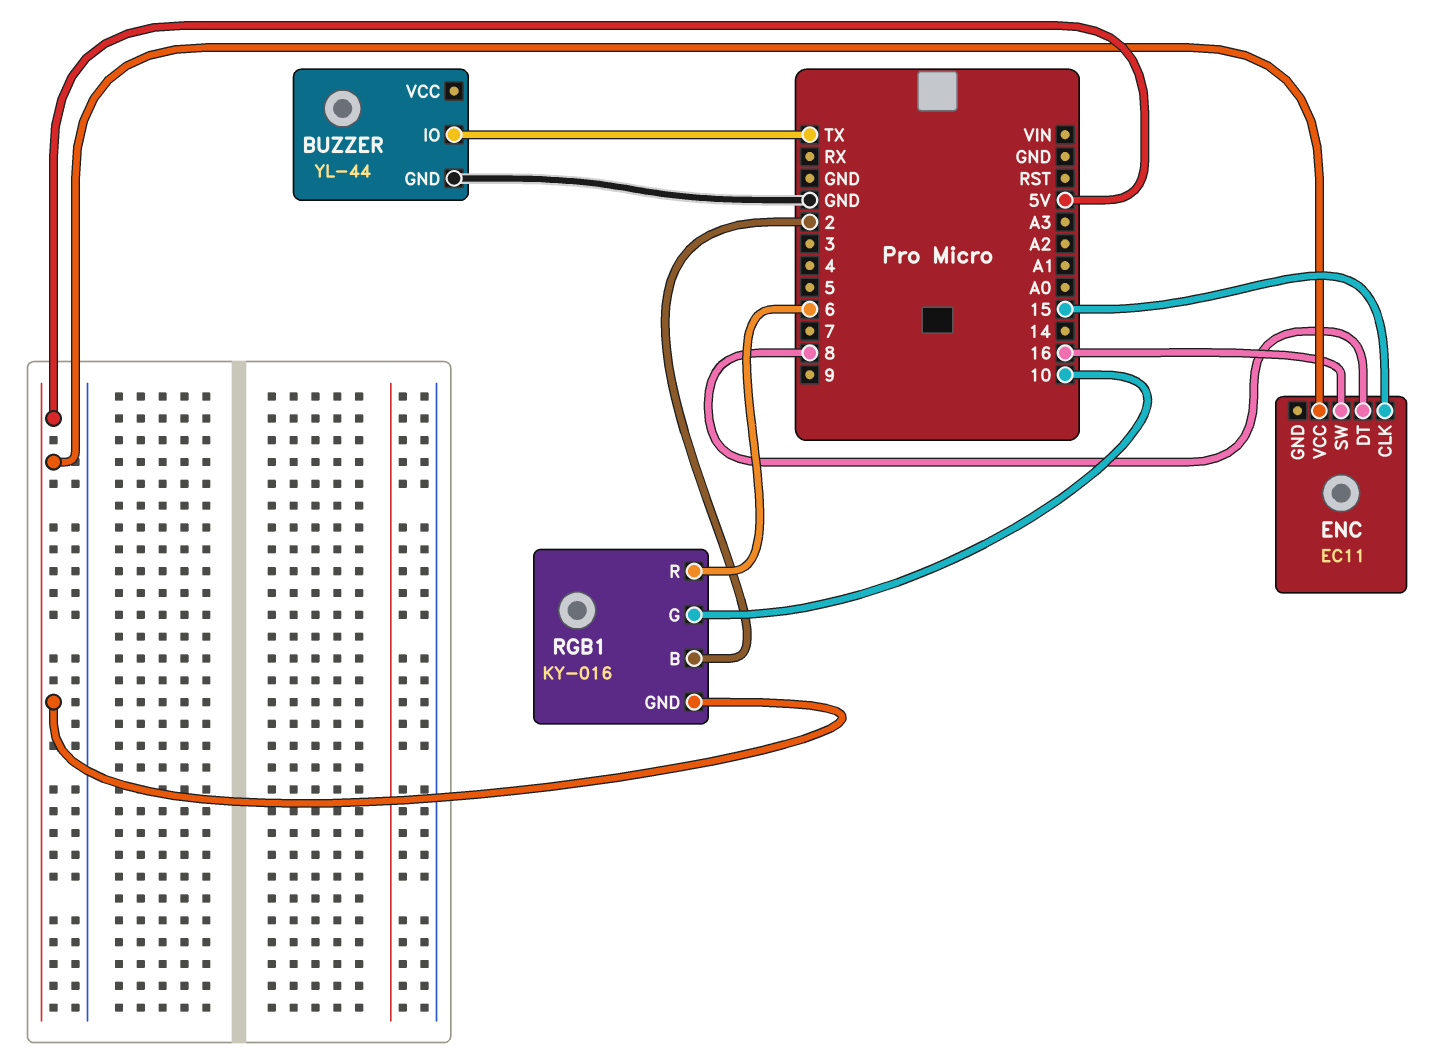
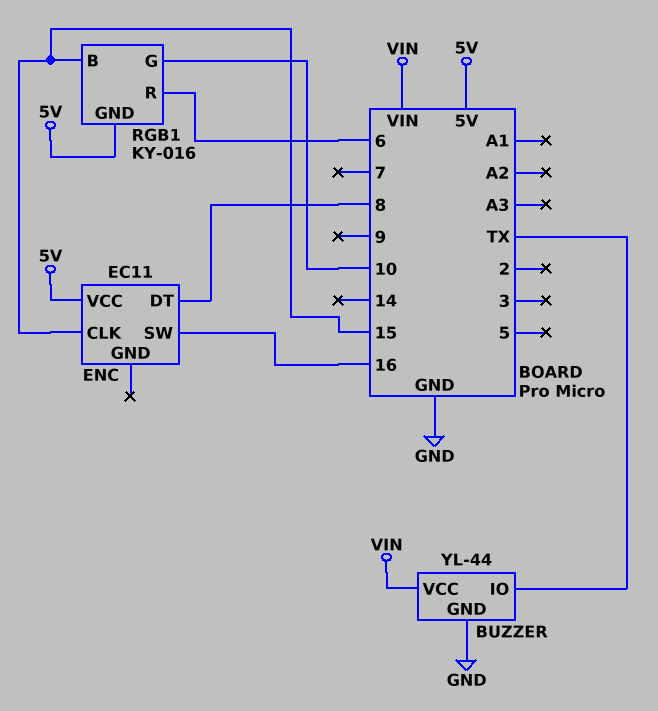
BUZZER pin VCC: none -> VIN
RGB1 pin B: 2 -> 15

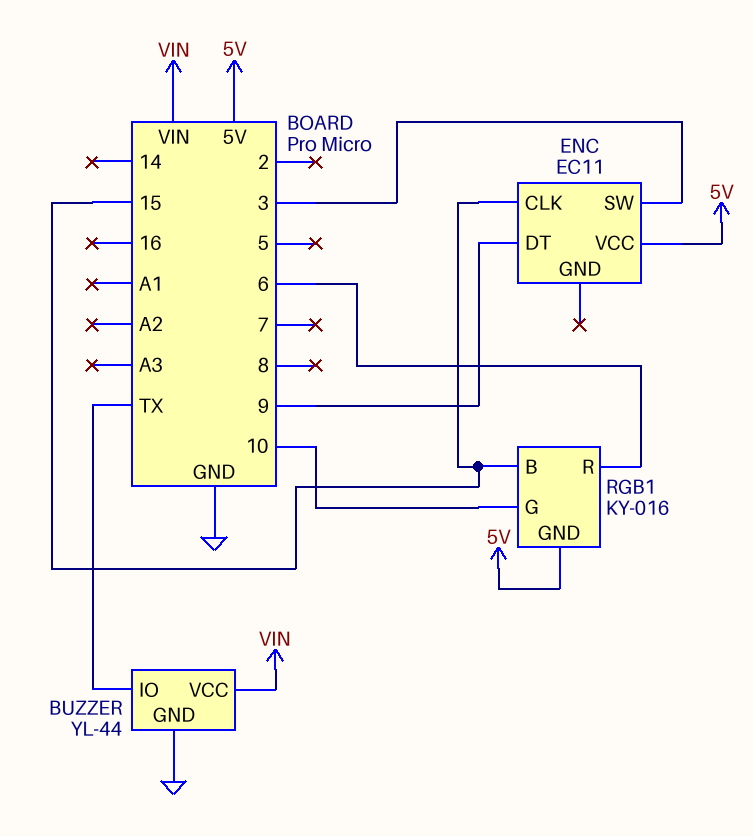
ENC pin DT: 8 -> 9
ENC pin SW: 16 -> 3

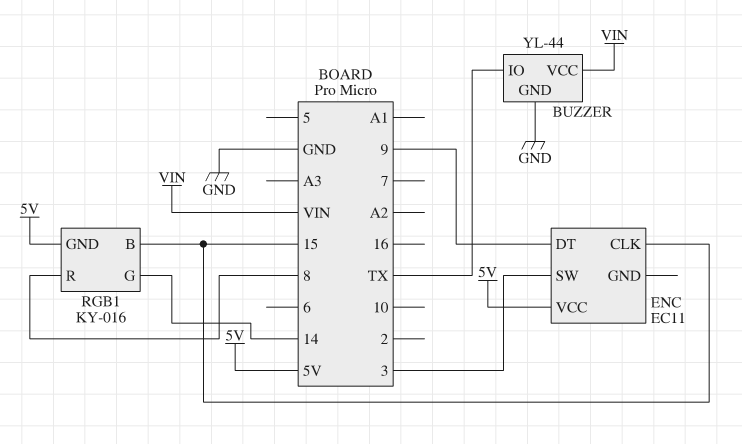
RGB1 pin G: 10 -> 14
RGB1 pin R: 6 -> 8

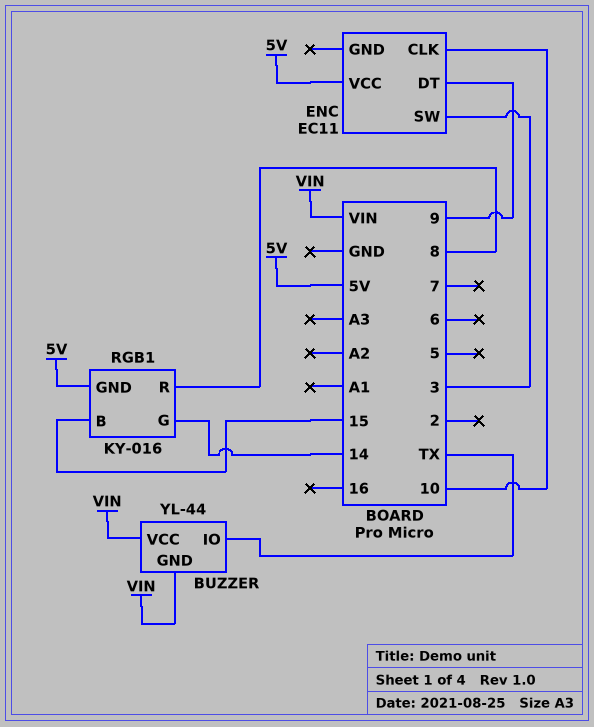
BUZZER pin GND: GND -> VIN
ENC pin CLK: 15 -> 10

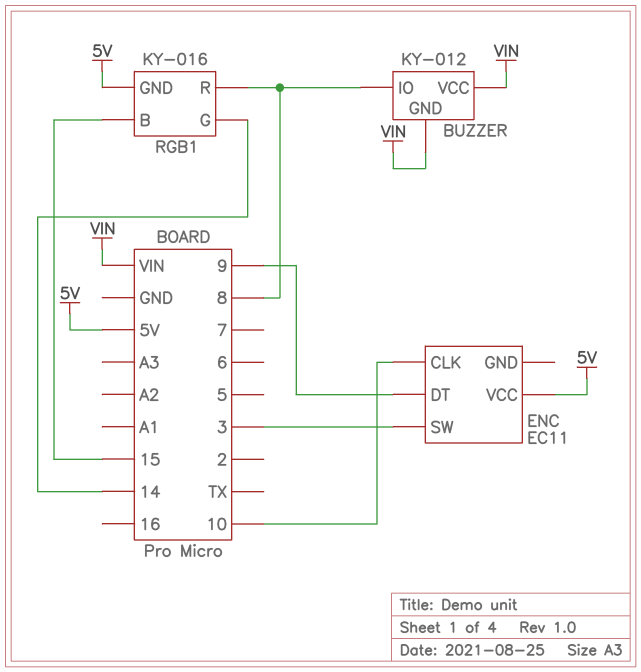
BUZZER: YL-44 -> KY-012
BUZZER pin IO: TX -> 8

